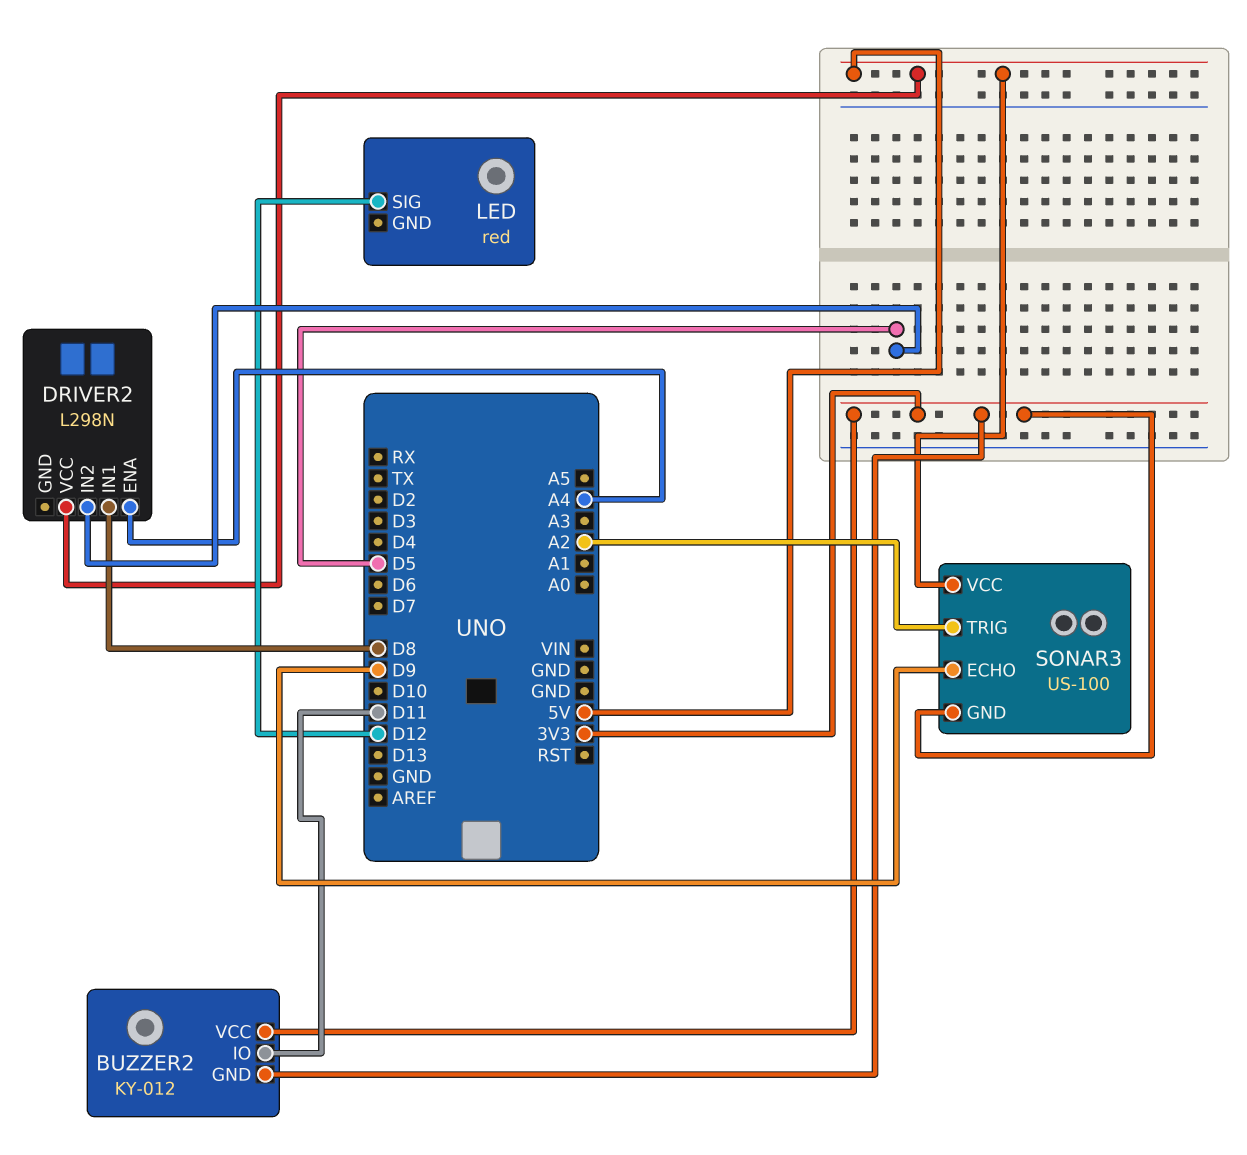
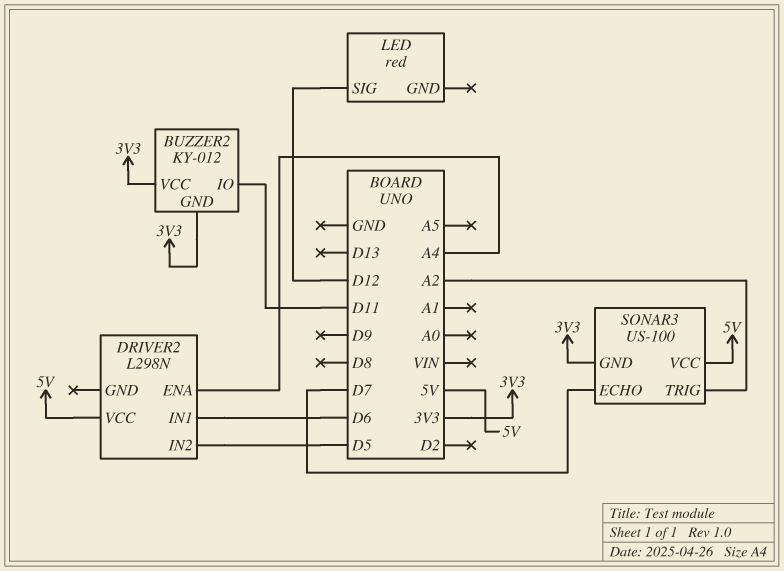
DRIVER2 pin IN1: D8 -> D6
SONAR3 pin ECHO: D9 -> D7

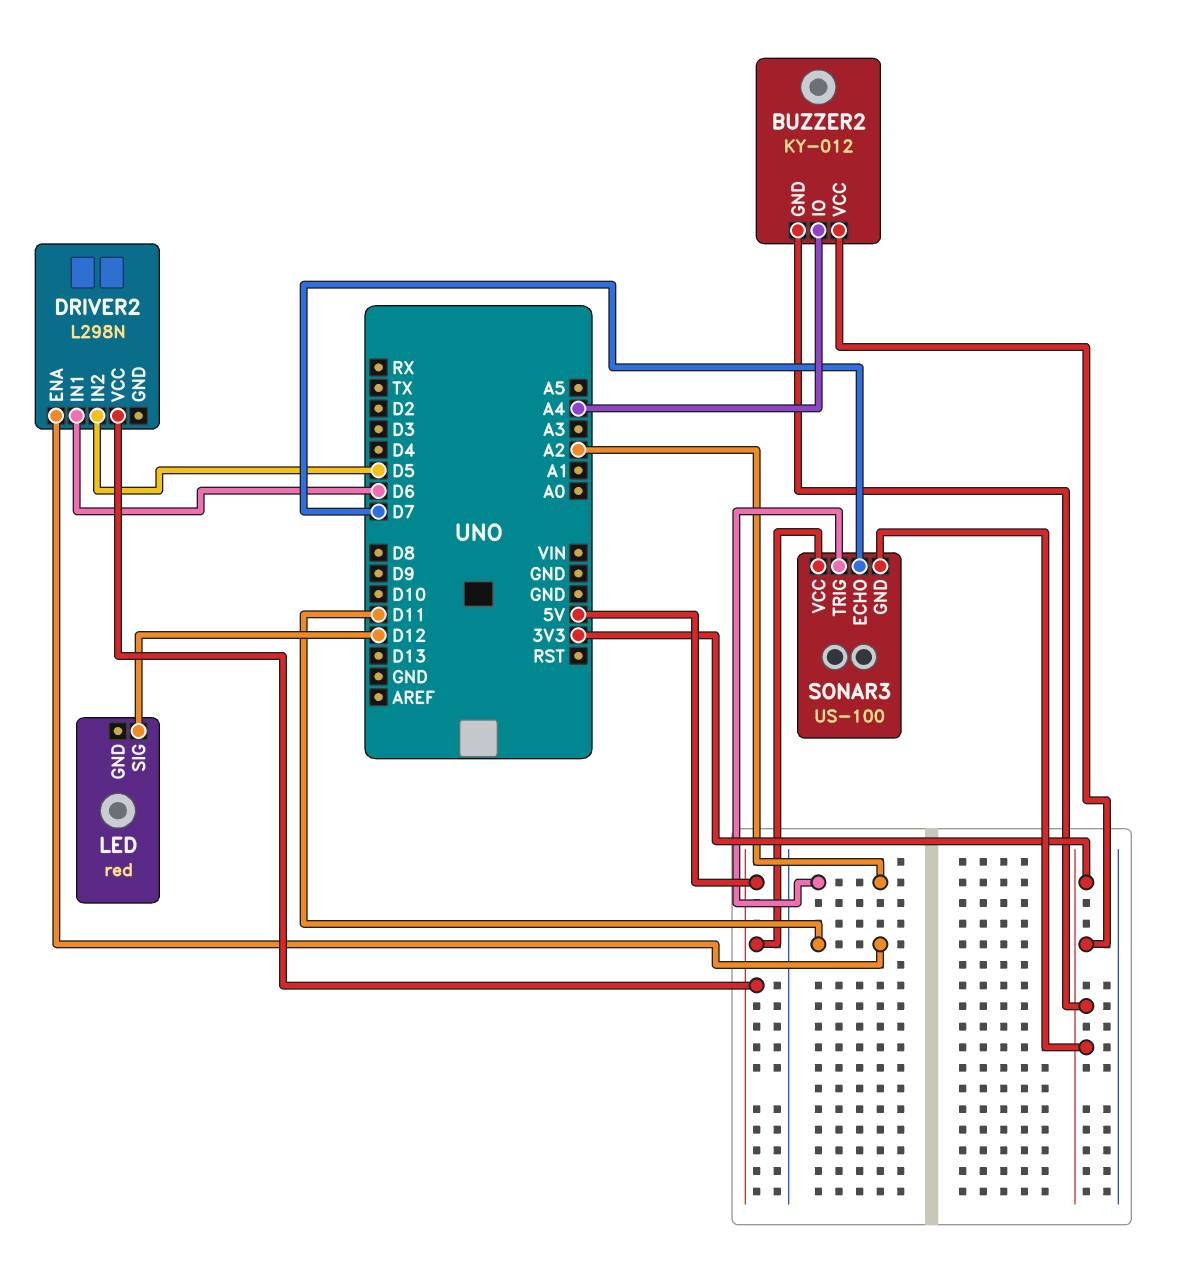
BUZZER2 pin IO: D11 -> A4
DRIVER2 pin ENA: A4 -> D11

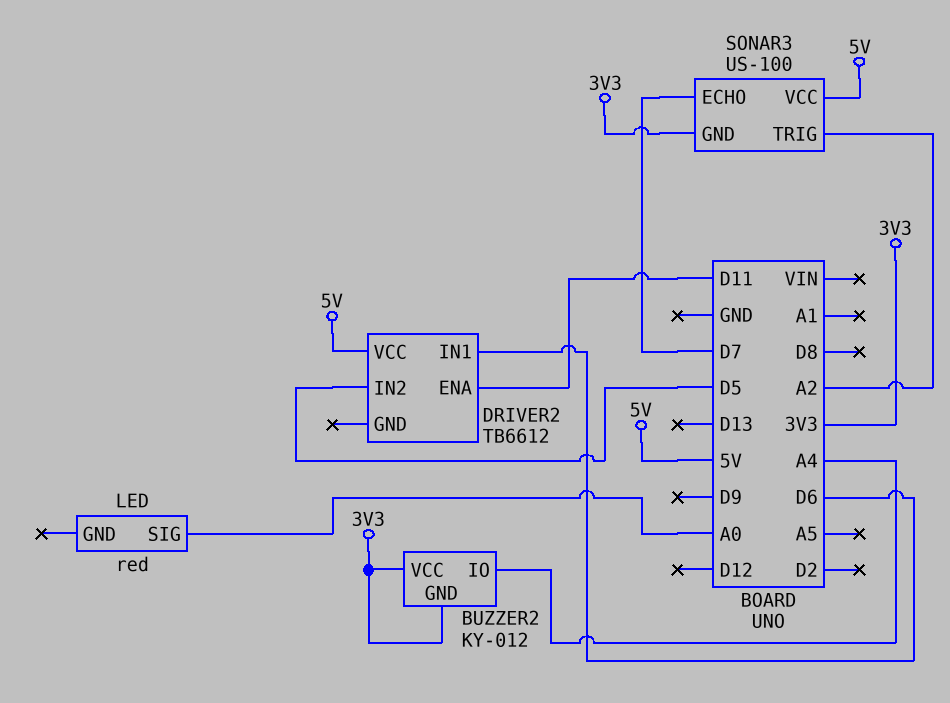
DRIVER2: L298N -> TB6612
LED pin SIG: D12 -> A0

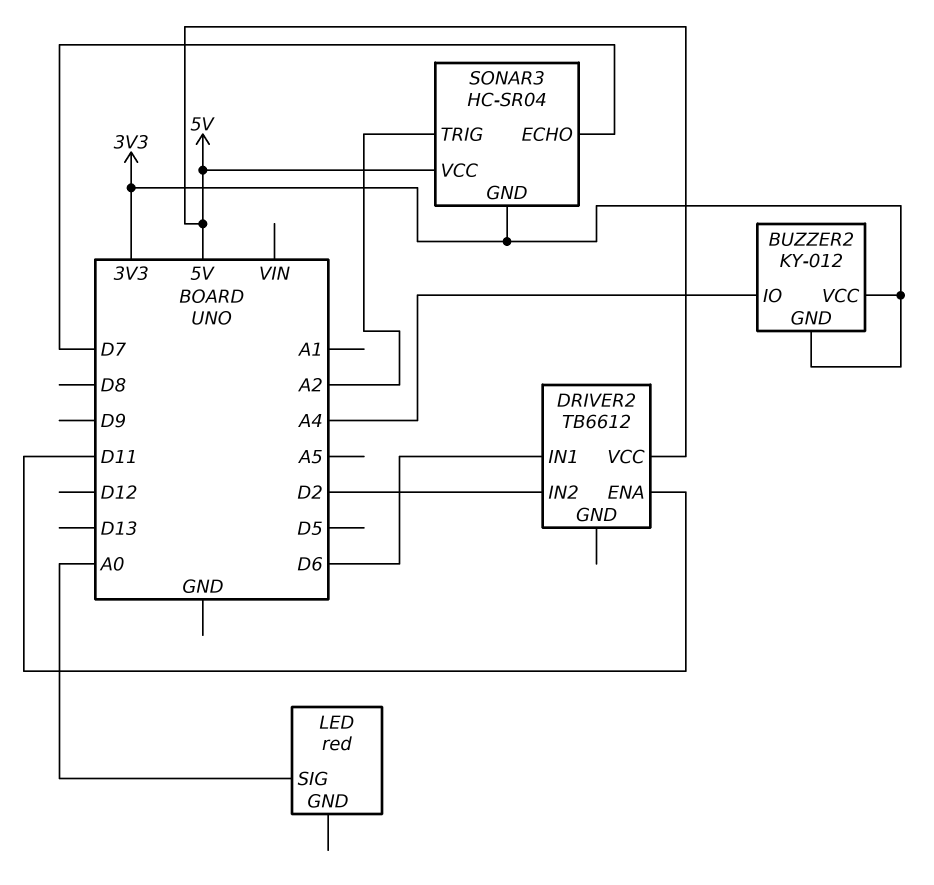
DRIVER2 pin IN2: D5 -> D2
SONAR3: US-100 -> HC-SR04

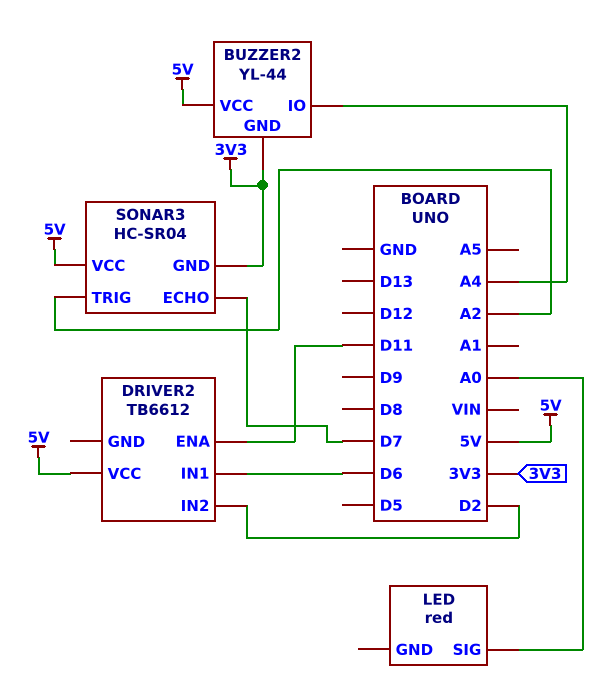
BUZZER2: KY-012 -> YL-44
BUZZER2 pin VCC: 3V3 -> 5V

